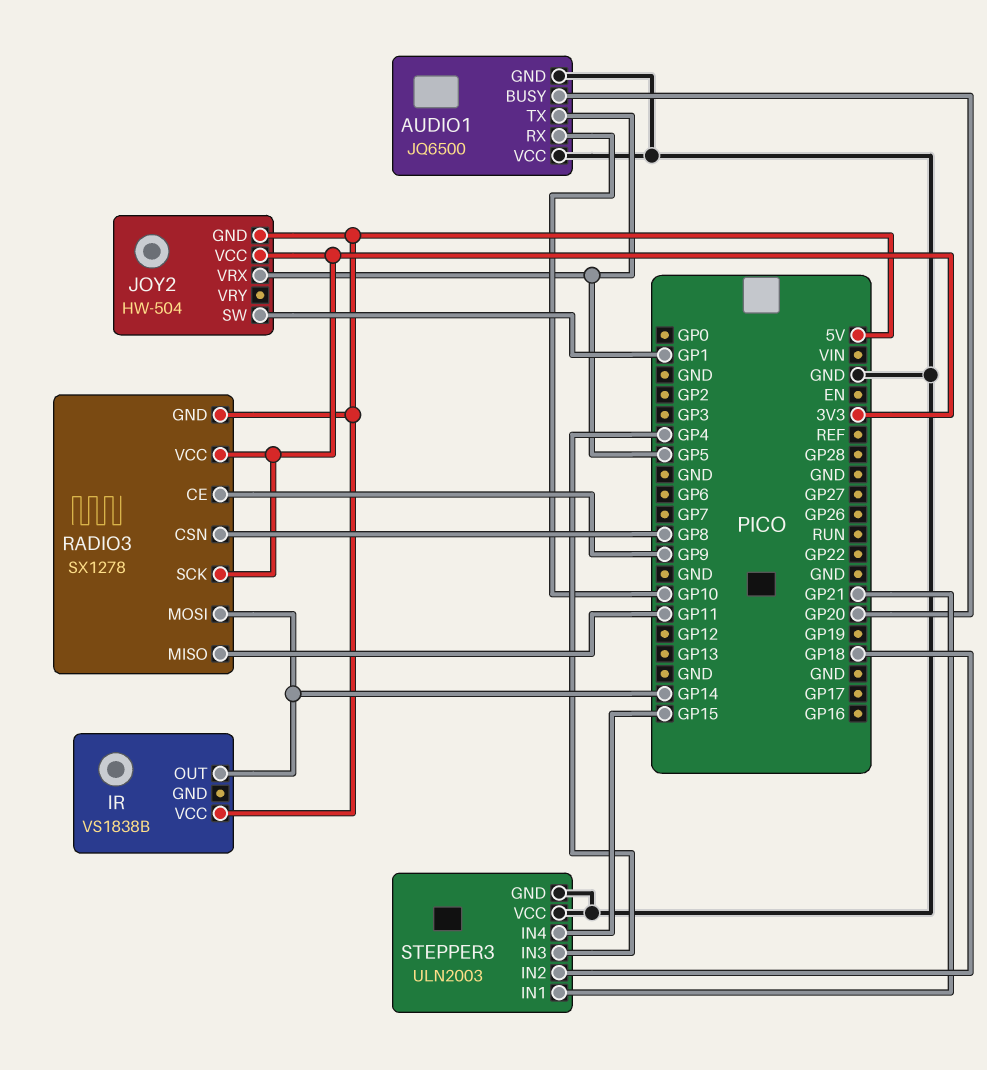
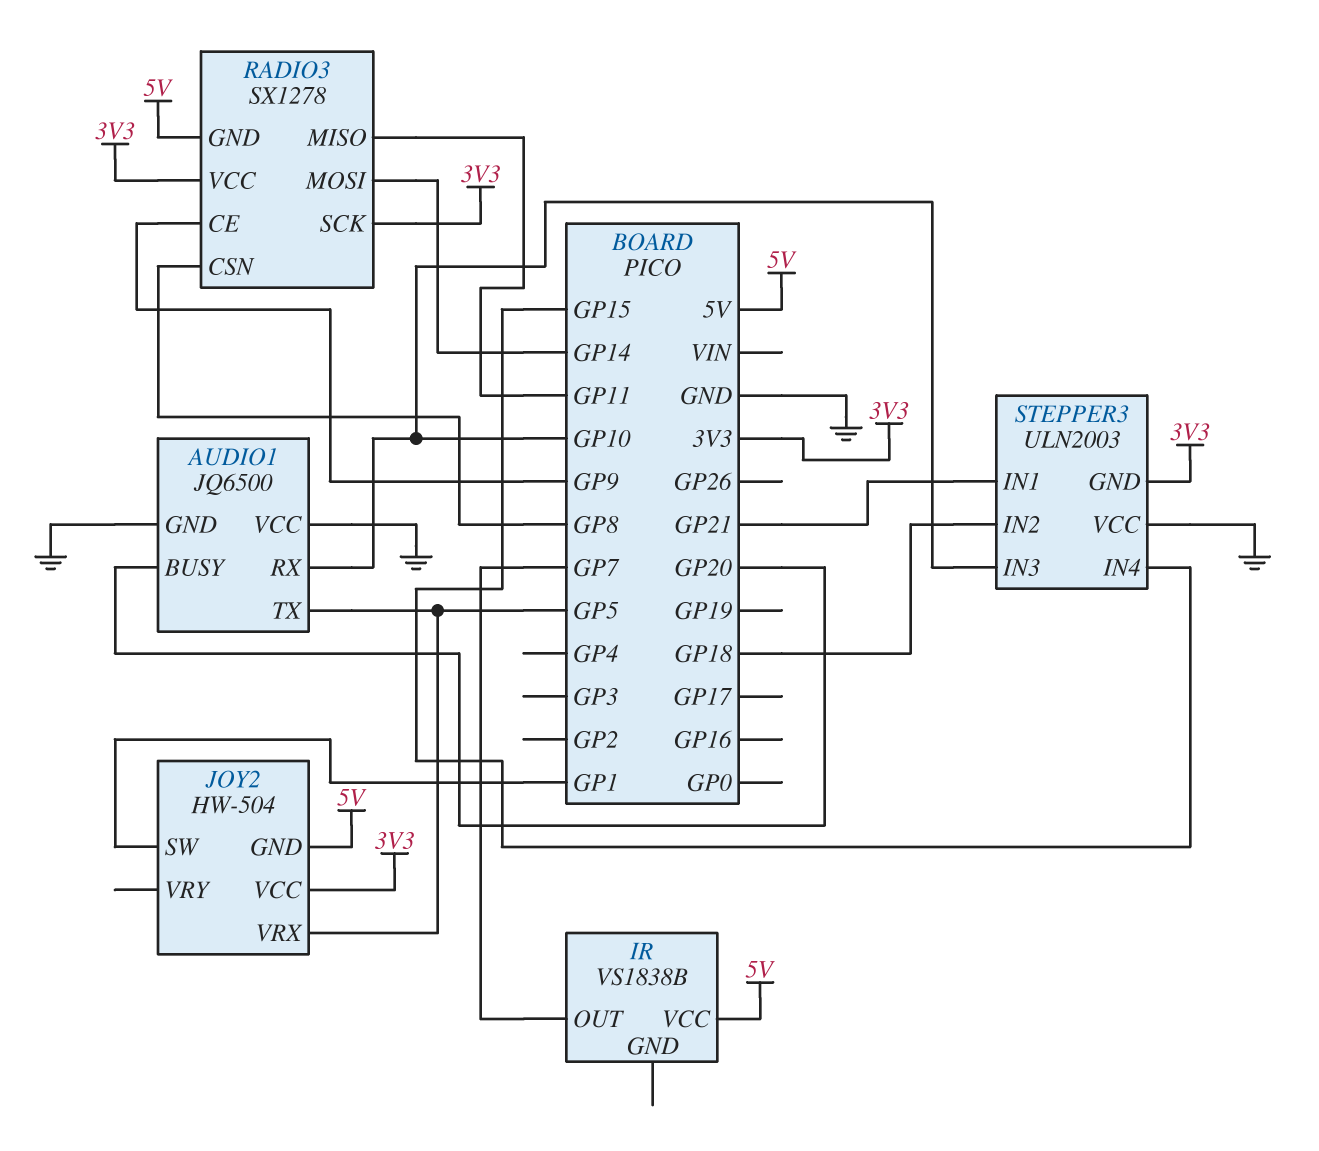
IR pin OUT: GP14 -> GP7
STEPPER3 pin GND: GND -> 3V3
STEPPER3 pin IN3: GP4 -> GP10

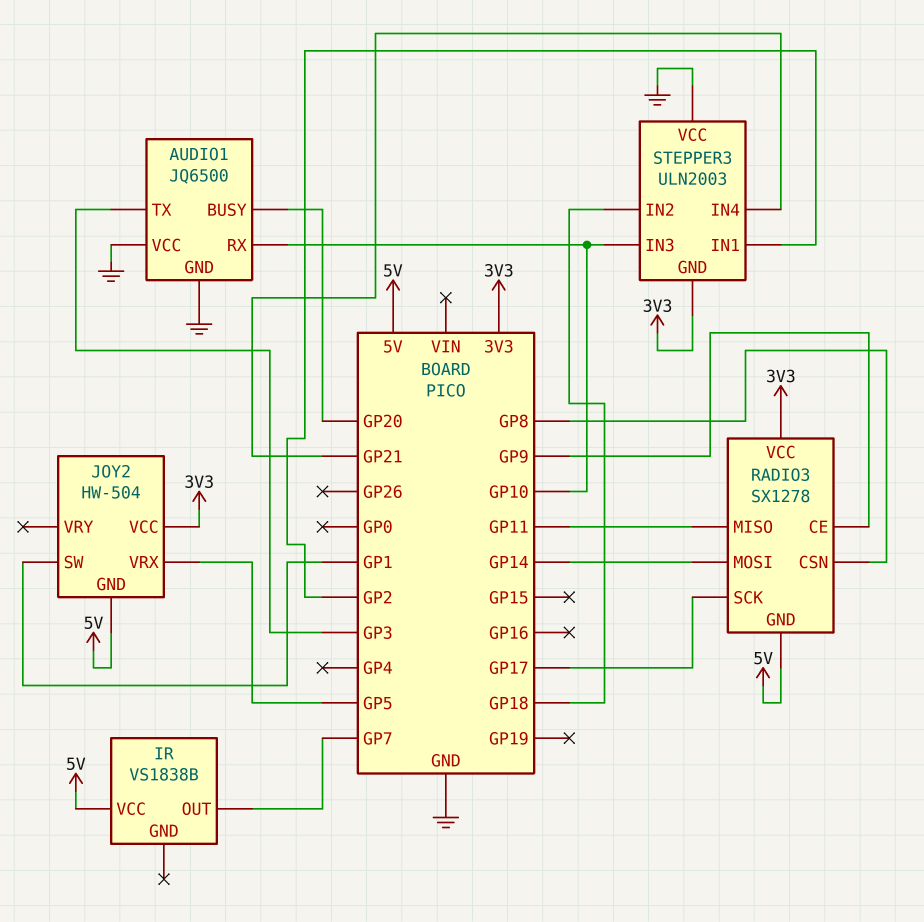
AUDIO1 pin TX: GP5 -> GP3
RADIO3 pin SCK: 3V3 -> GP17
STEPPER3 pin IN1: GP21 -> GP2
STEPPER3 pin IN4: GP15 -> GP21

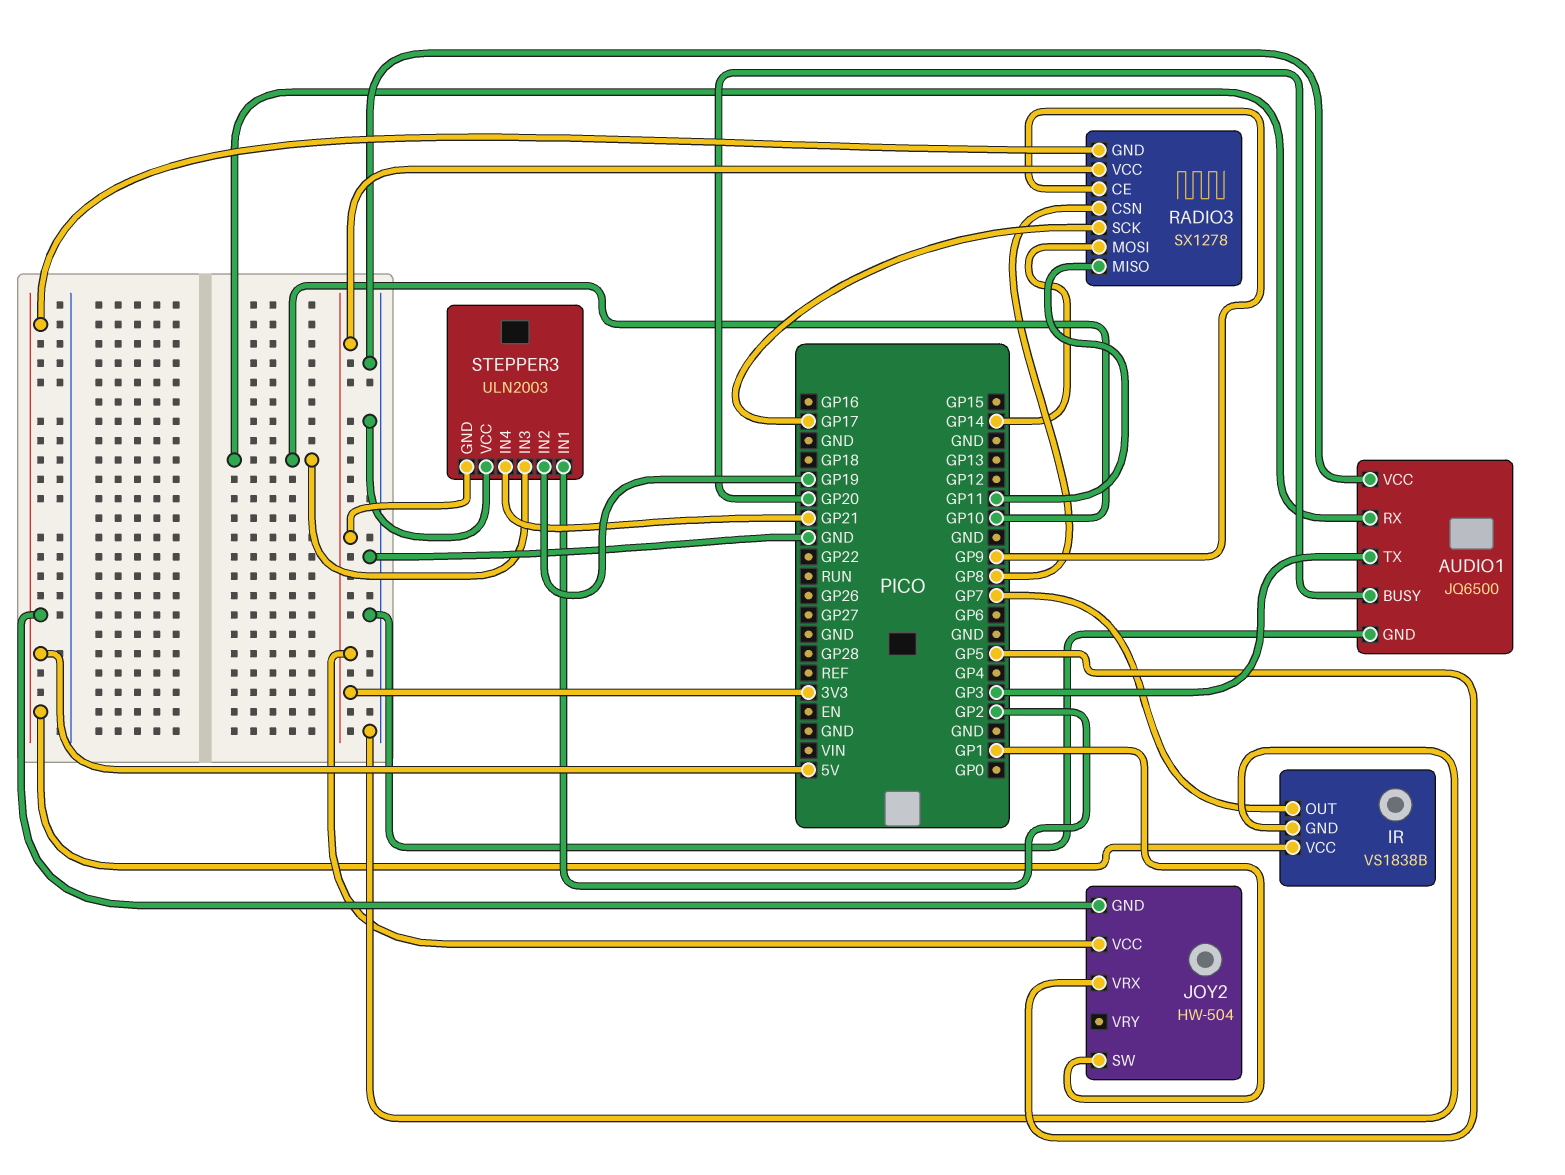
IR pin GND: none -> GND
STEPPER3 pin IN2: GP18 -> GP19

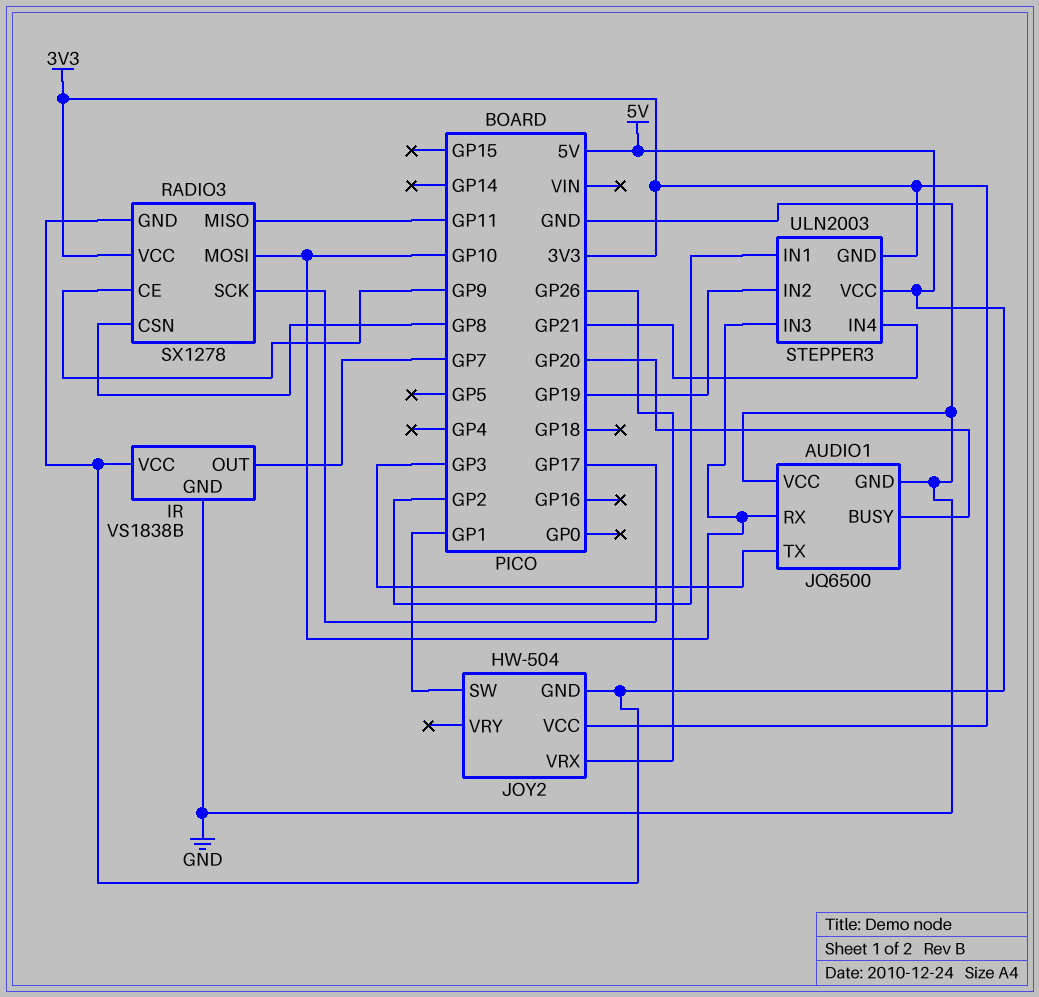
JOY2 pin VRX: GP5 -> GP26
RADIO3 pin MOSI: GP14 -> GP10
STEPPER3 pin VCC: GND -> 5V

